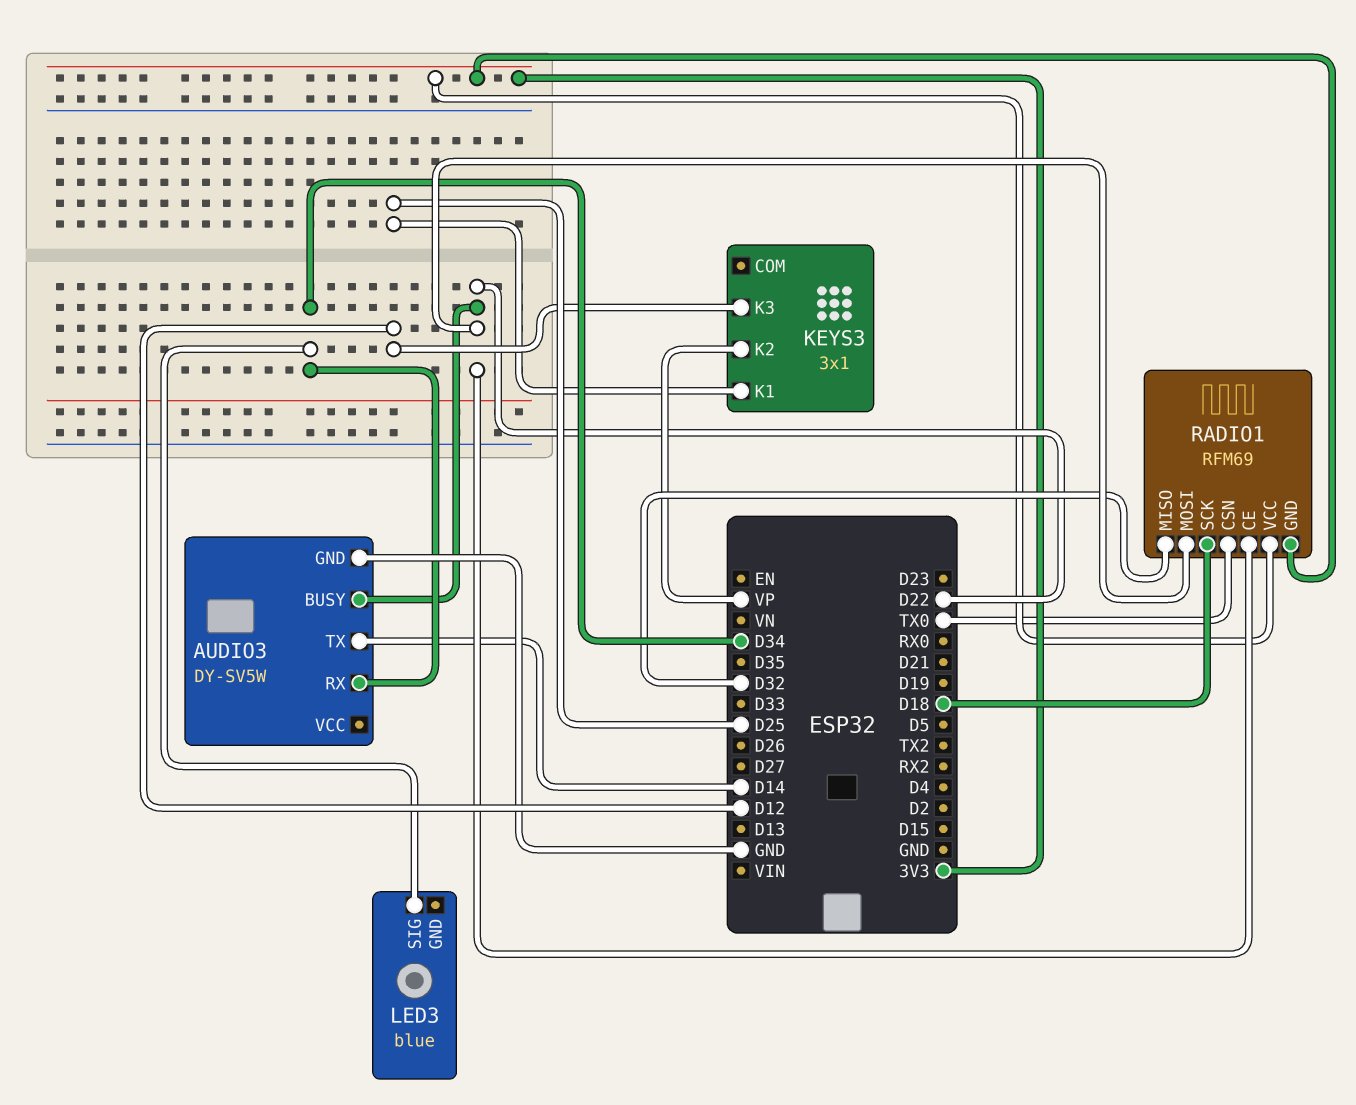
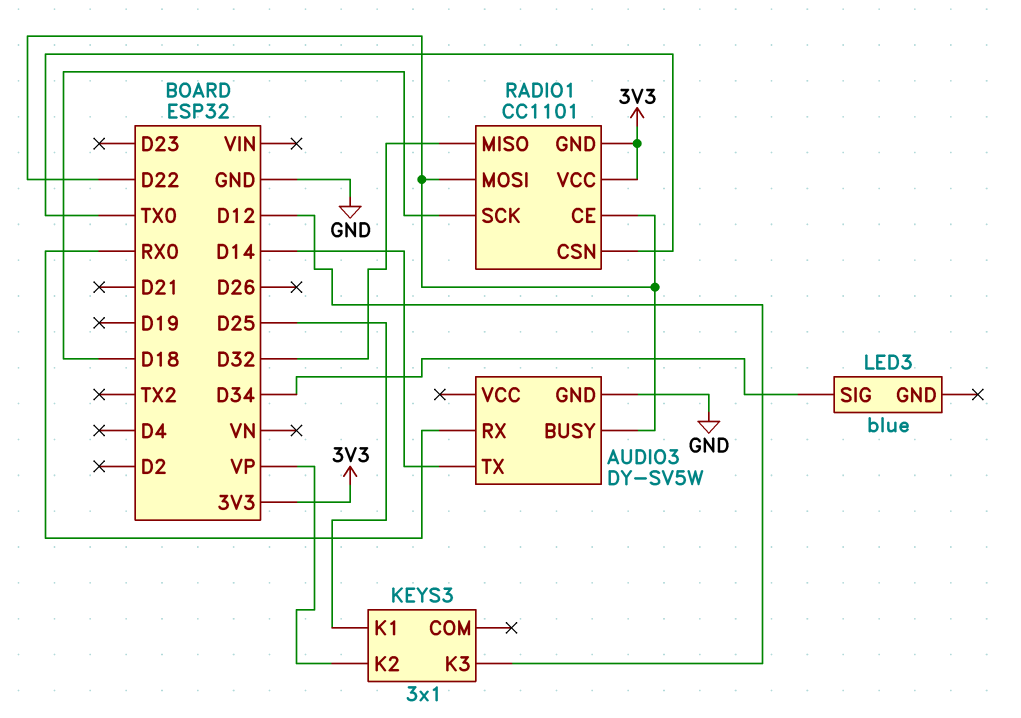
AUDIO3 pin RX: D34 -> RX0
RADIO1: RFM69 -> CC1101

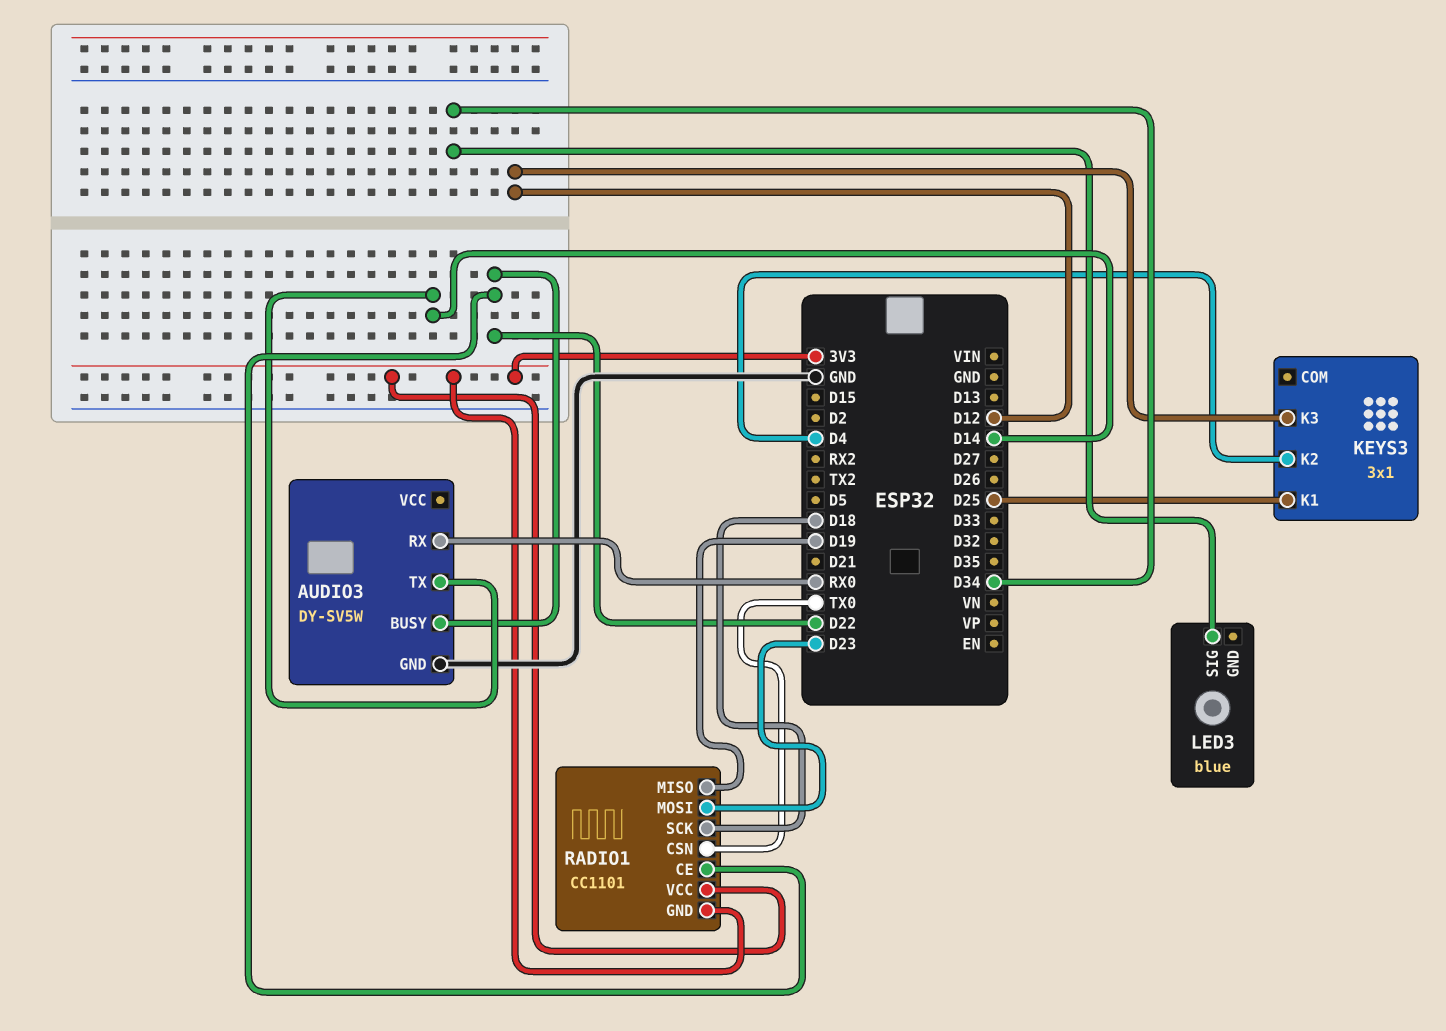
KEYS3 pin K2: VP -> D4
RADIO1 pin MISO: D32 -> D19
RADIO1 pin MOSI: D22 -> D23

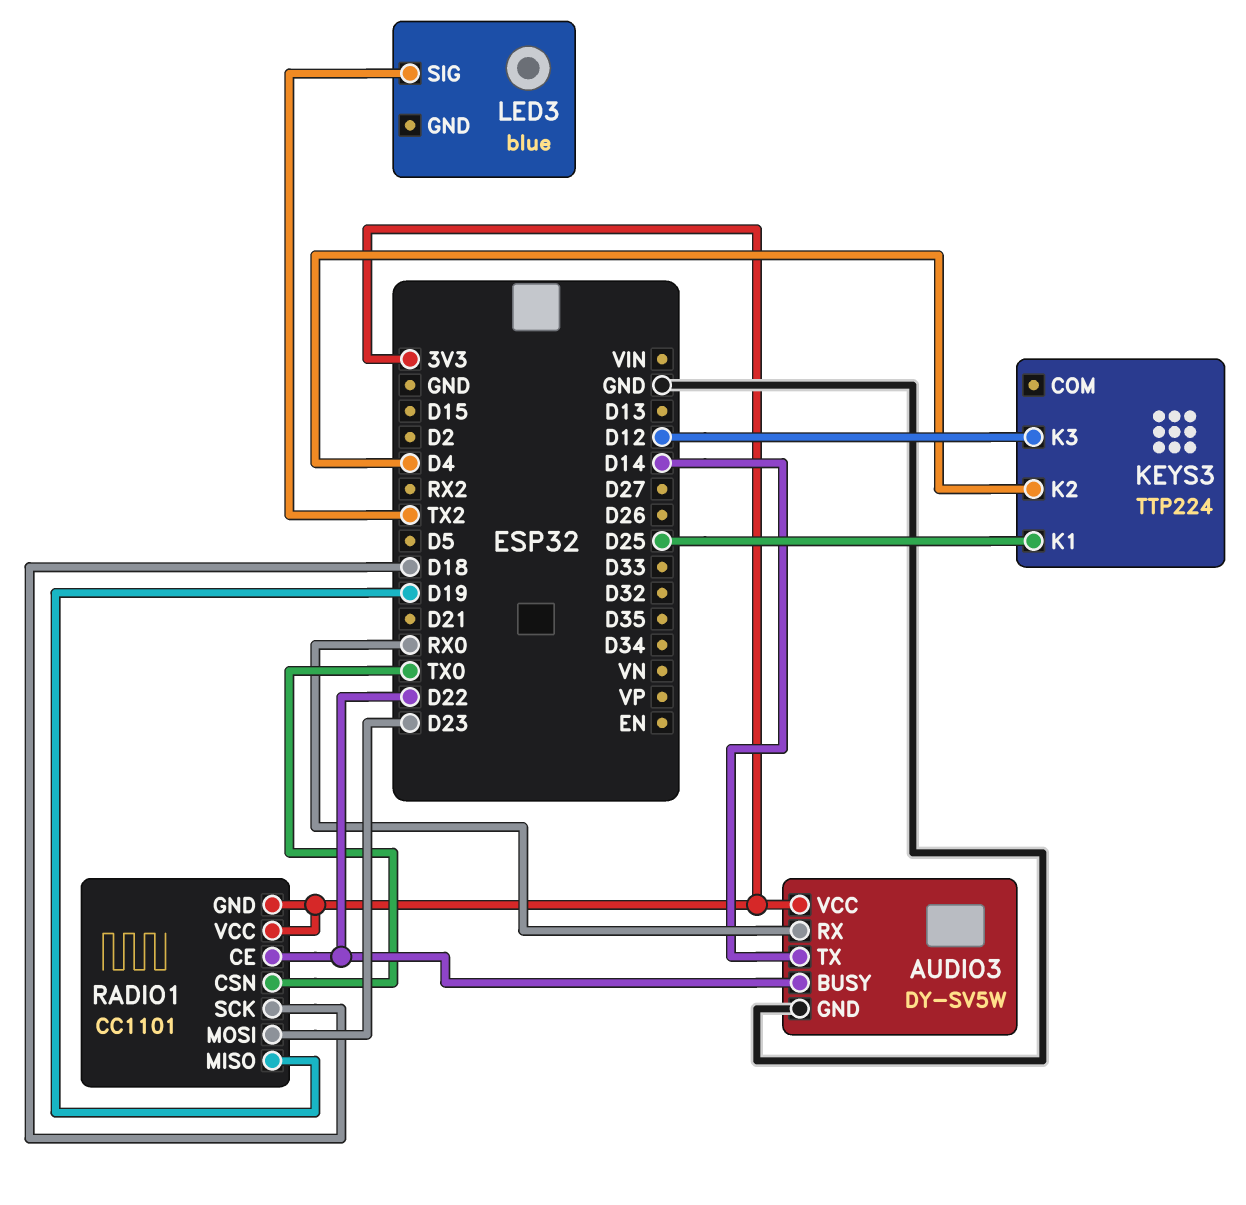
AUDIO3 pin VCC: none -> 3V3
KEYS3: 3x1 -> TTP224
LED3 pin SIG: D34 -> TX2

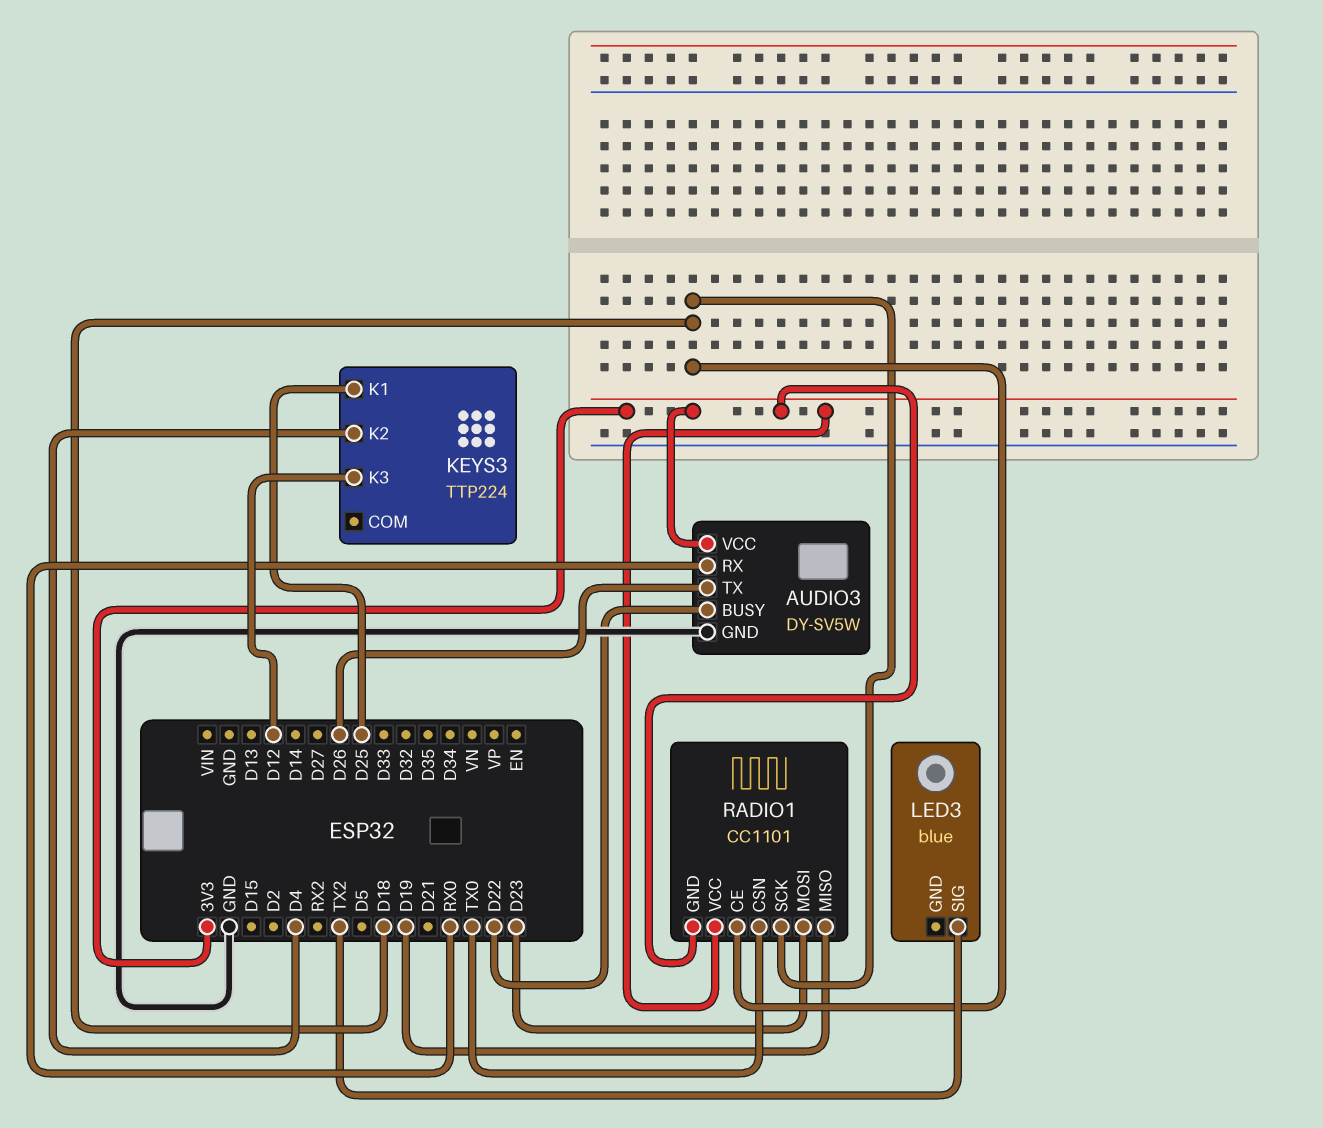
AUDIO3 pin TX: D14 -> D26
RADIO1 pin CE: D22 -> D18

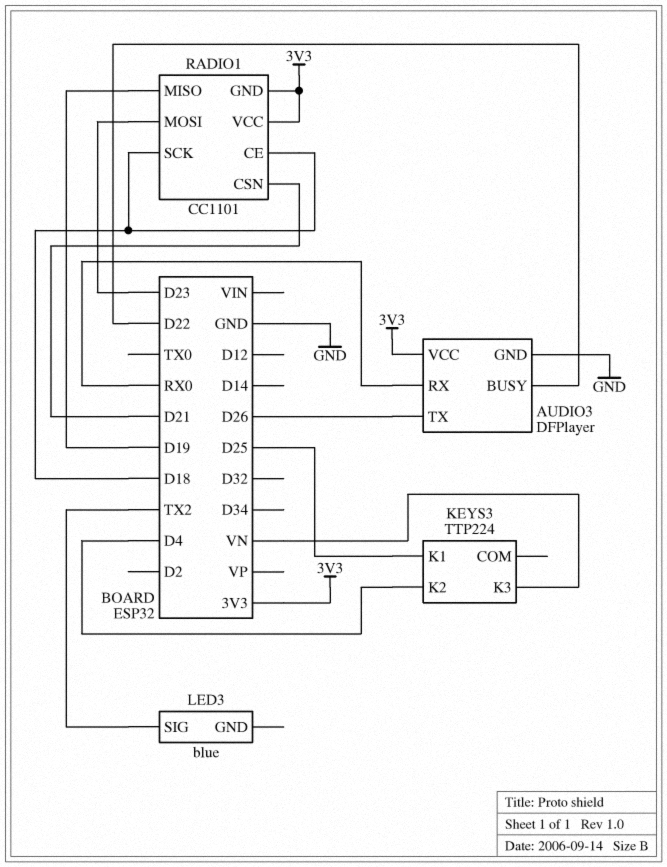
AUDIO3: DY-SV5W -> DFPlayer
KEYS3 pin K3: D12 -> VN
RADIO1 pin CSN: TX0 -> D21

